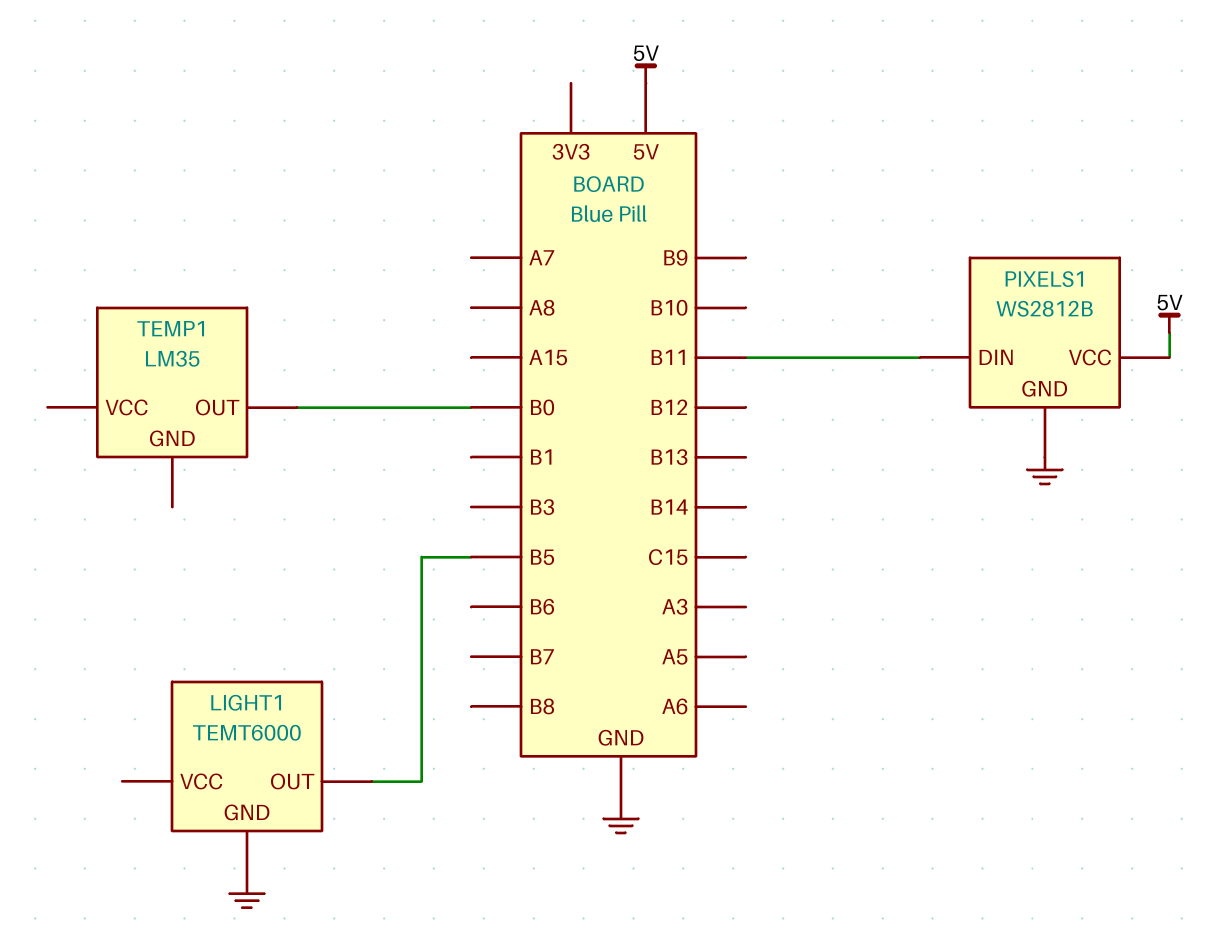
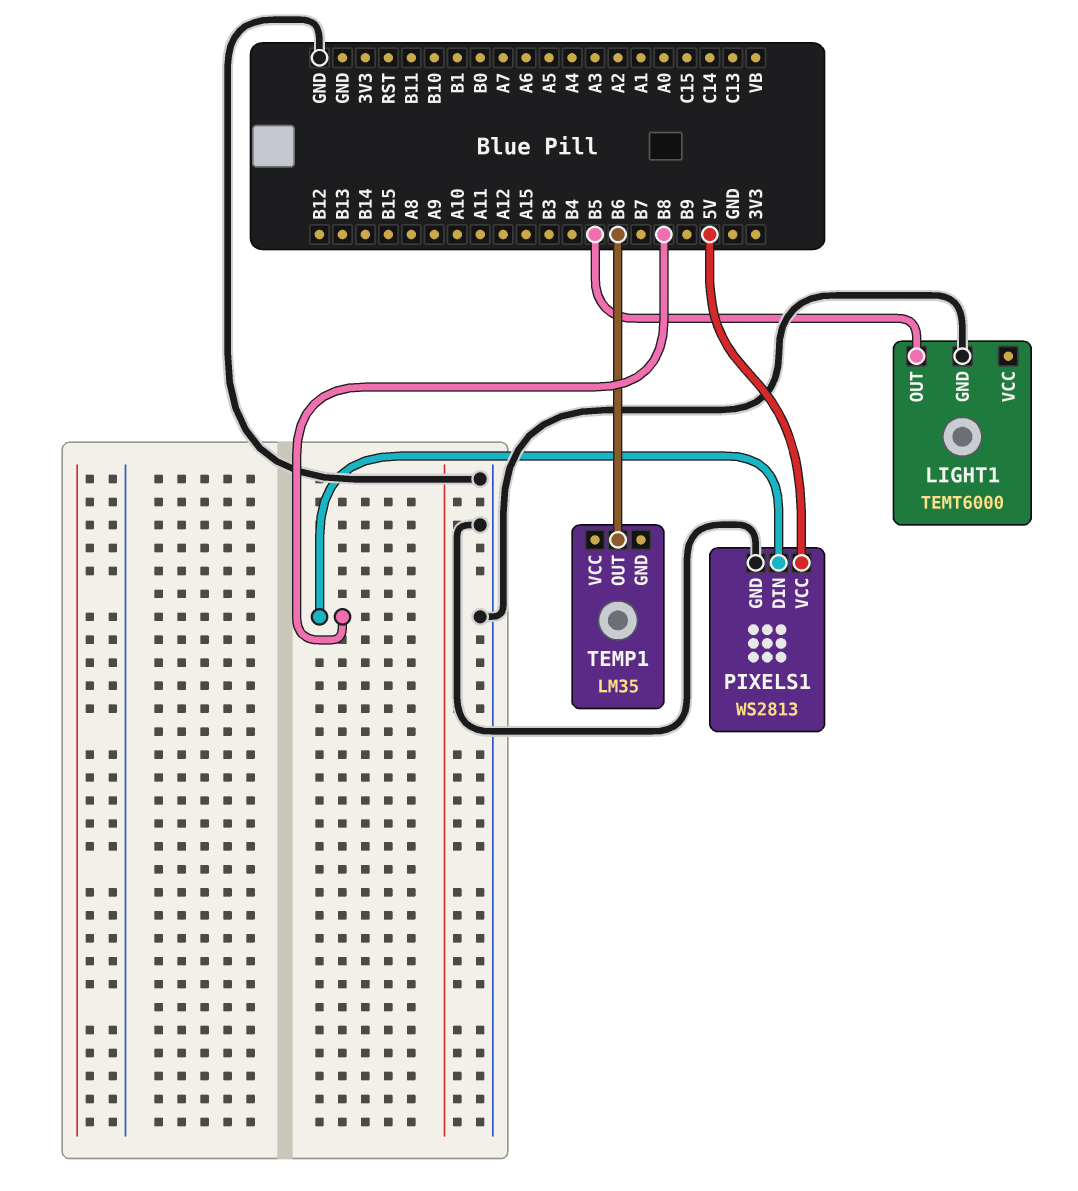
PIXELS1: WS2812B -> WS2813
PIXELS1 pin DIN: B11 -> B8
TEMP1 pin OUT: B0 -> B6

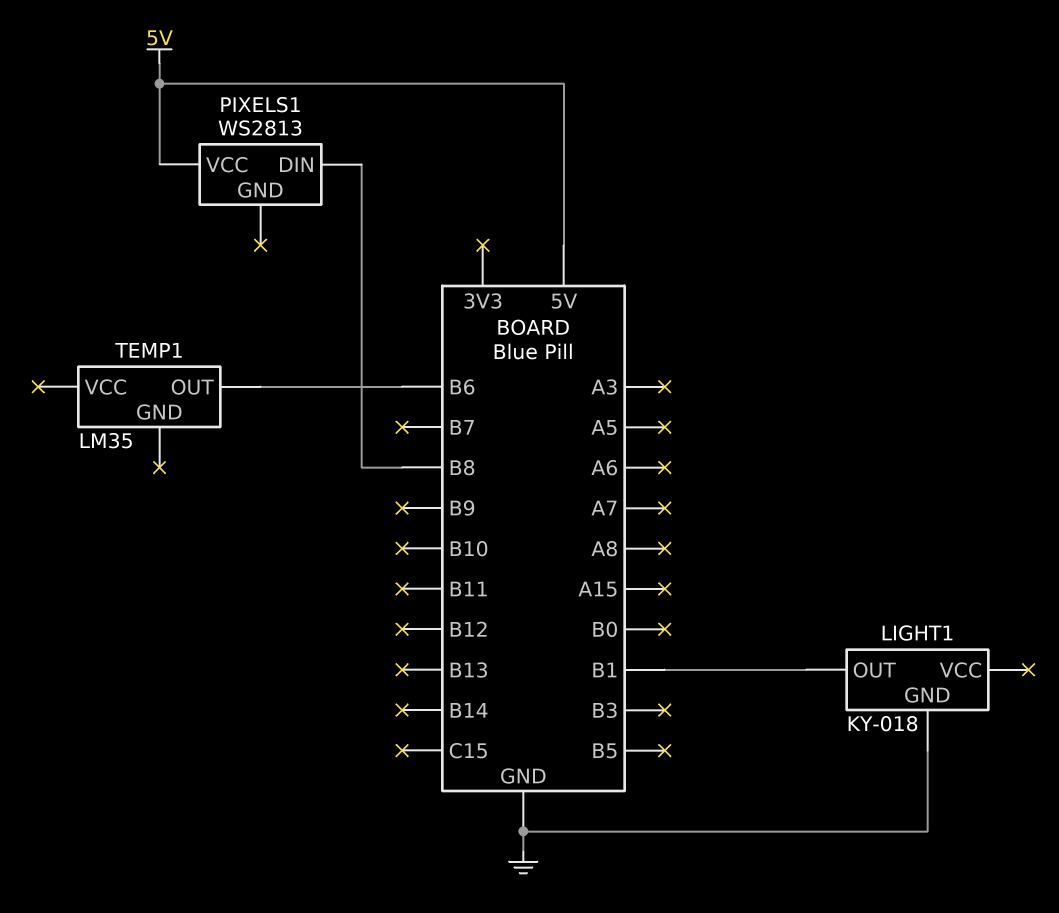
LIGHT1: TEMT6000 -> KY-018
LIGHT1 pin OUT: B5 -> B1
PIXELS1 pin GND: GND -> none

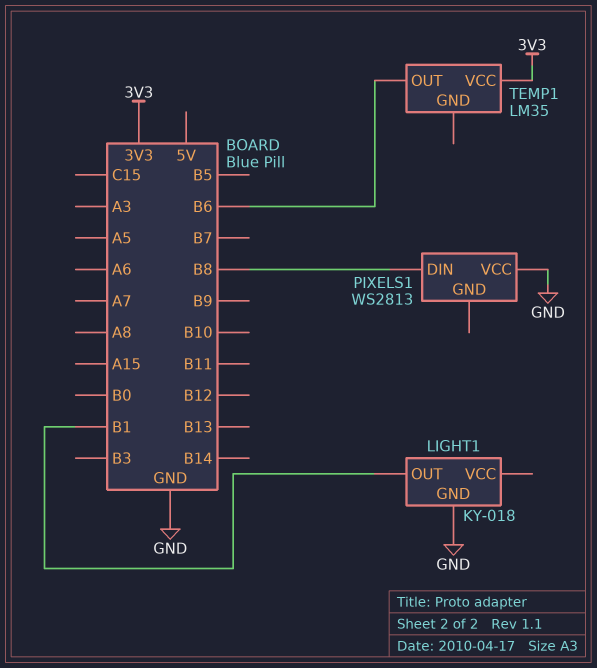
PIXELS1 pin VCC: 5V -> GND
TEMP1 pin VCC: none -> 3V3

